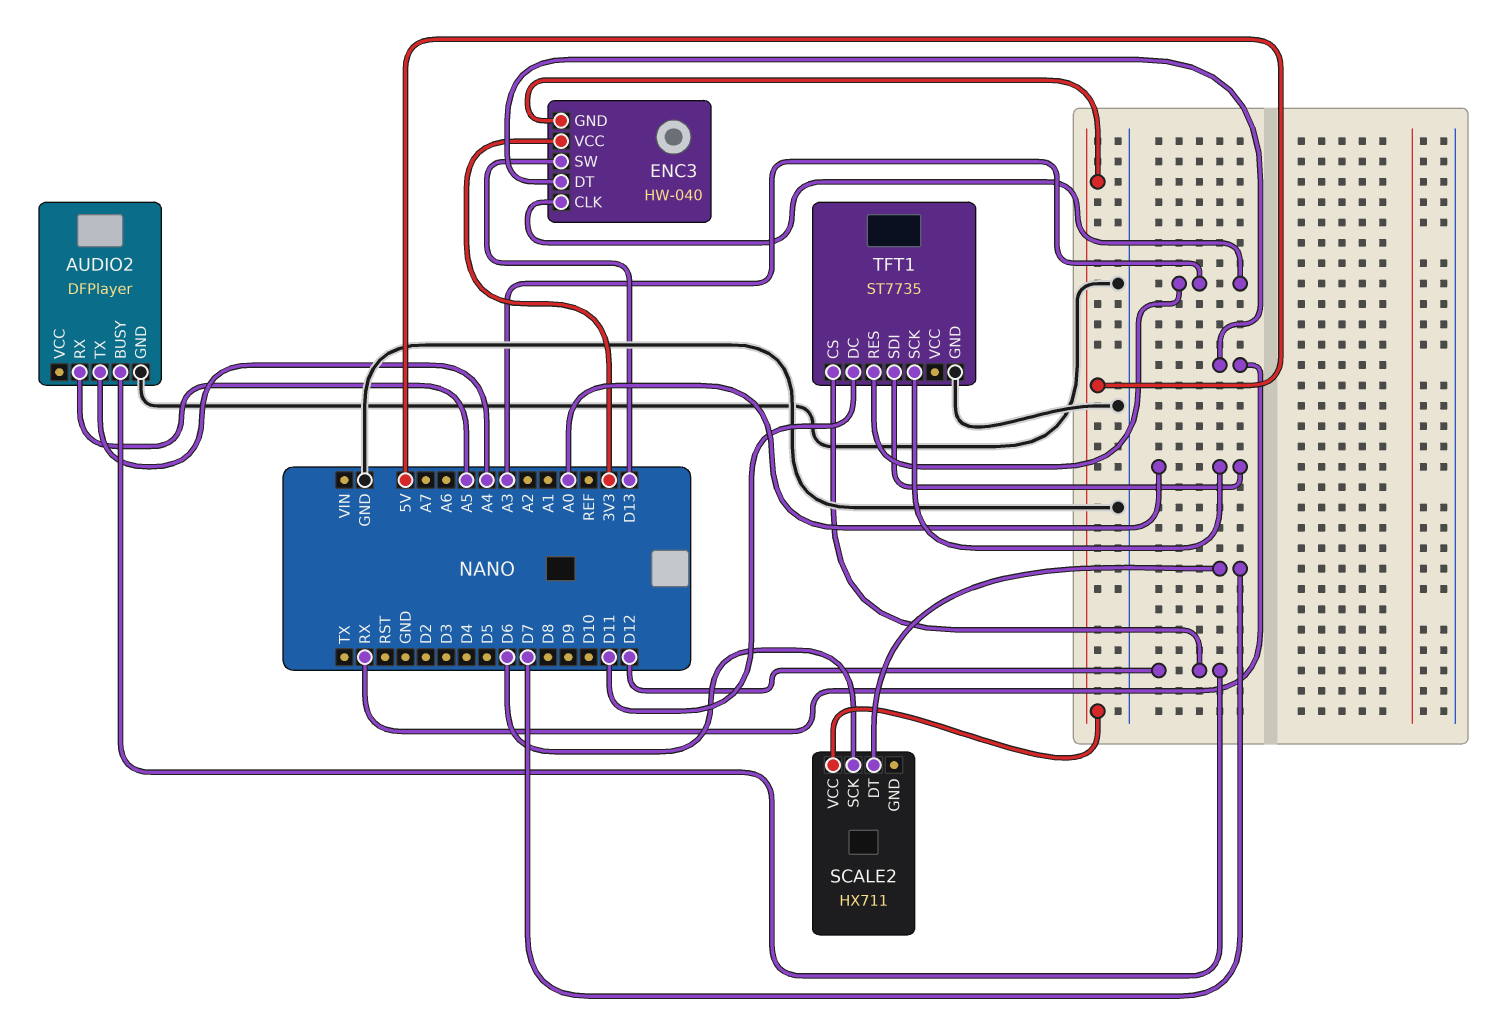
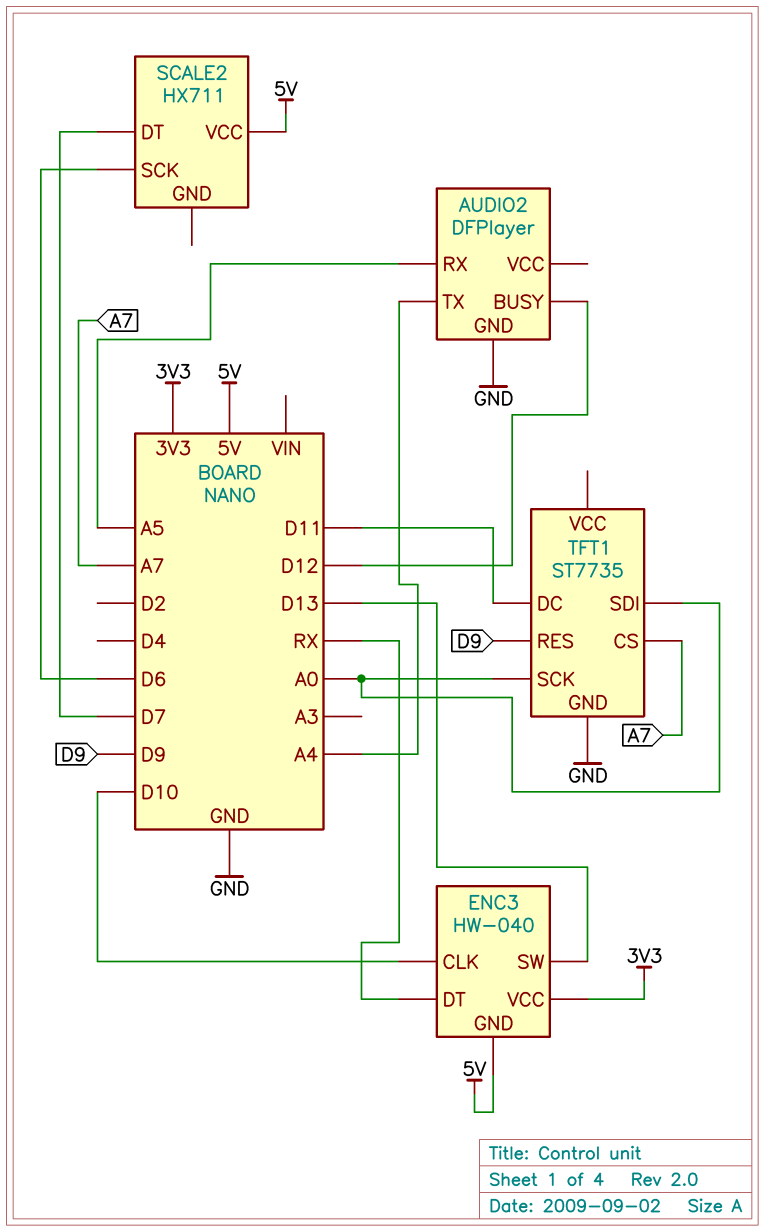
ENC3 pin CLK: A3 -> D10
TFT1 pin CS: D12 -> A7
TFT1 pin RES: A3 -> D9

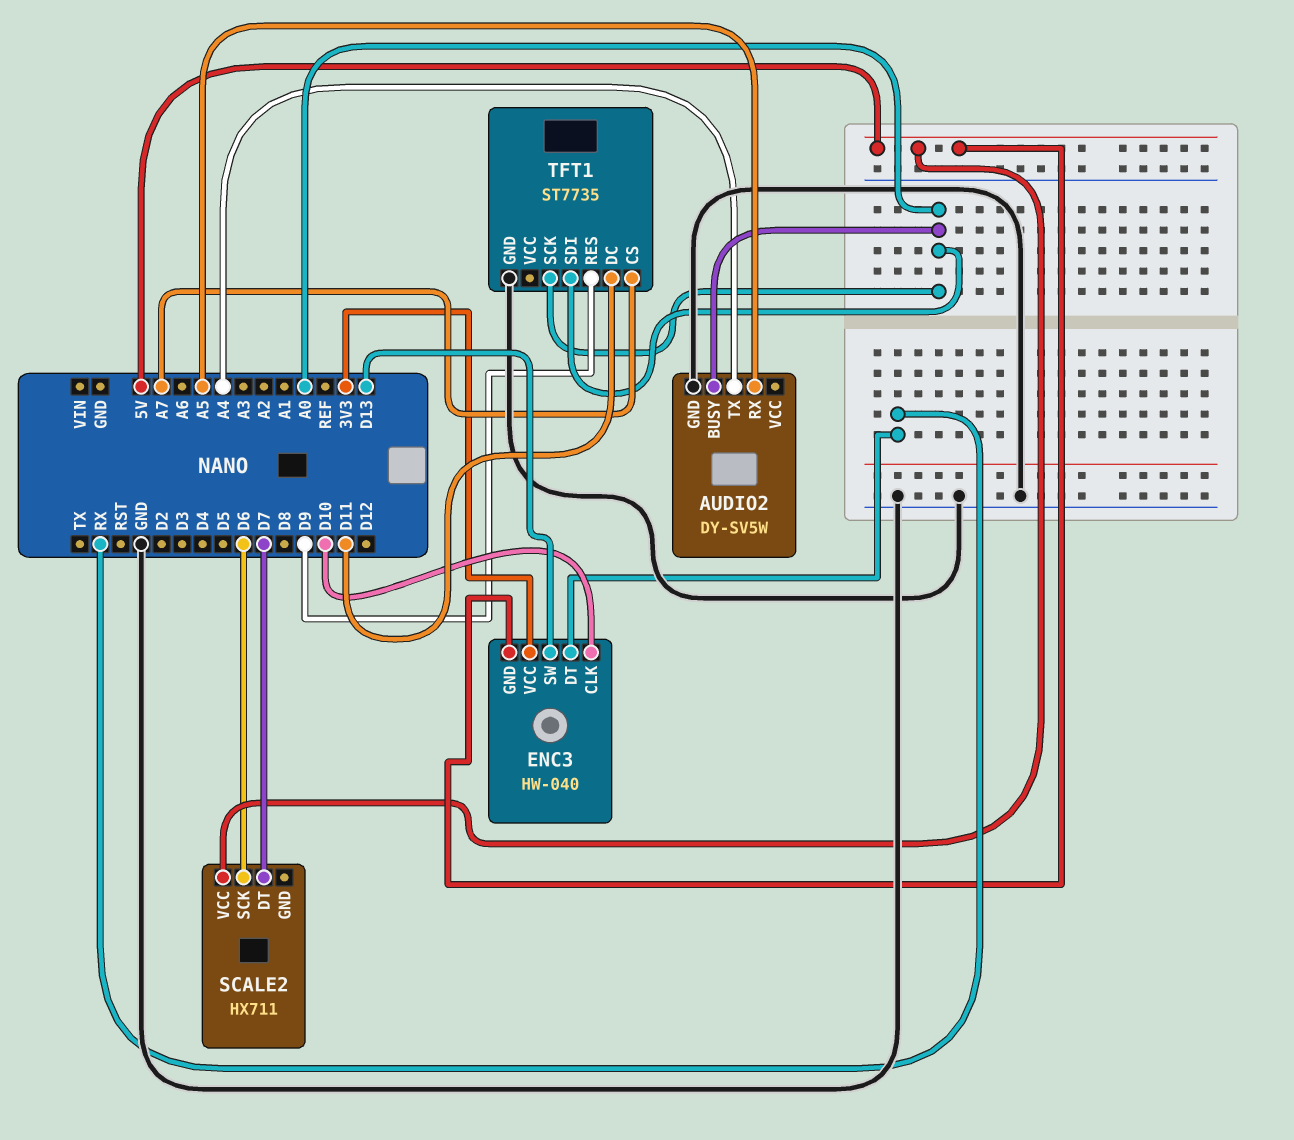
AUDIO2: DFPlayer -> DY-SV5W
AUDIO2 pin BUSY: D12 -> A0

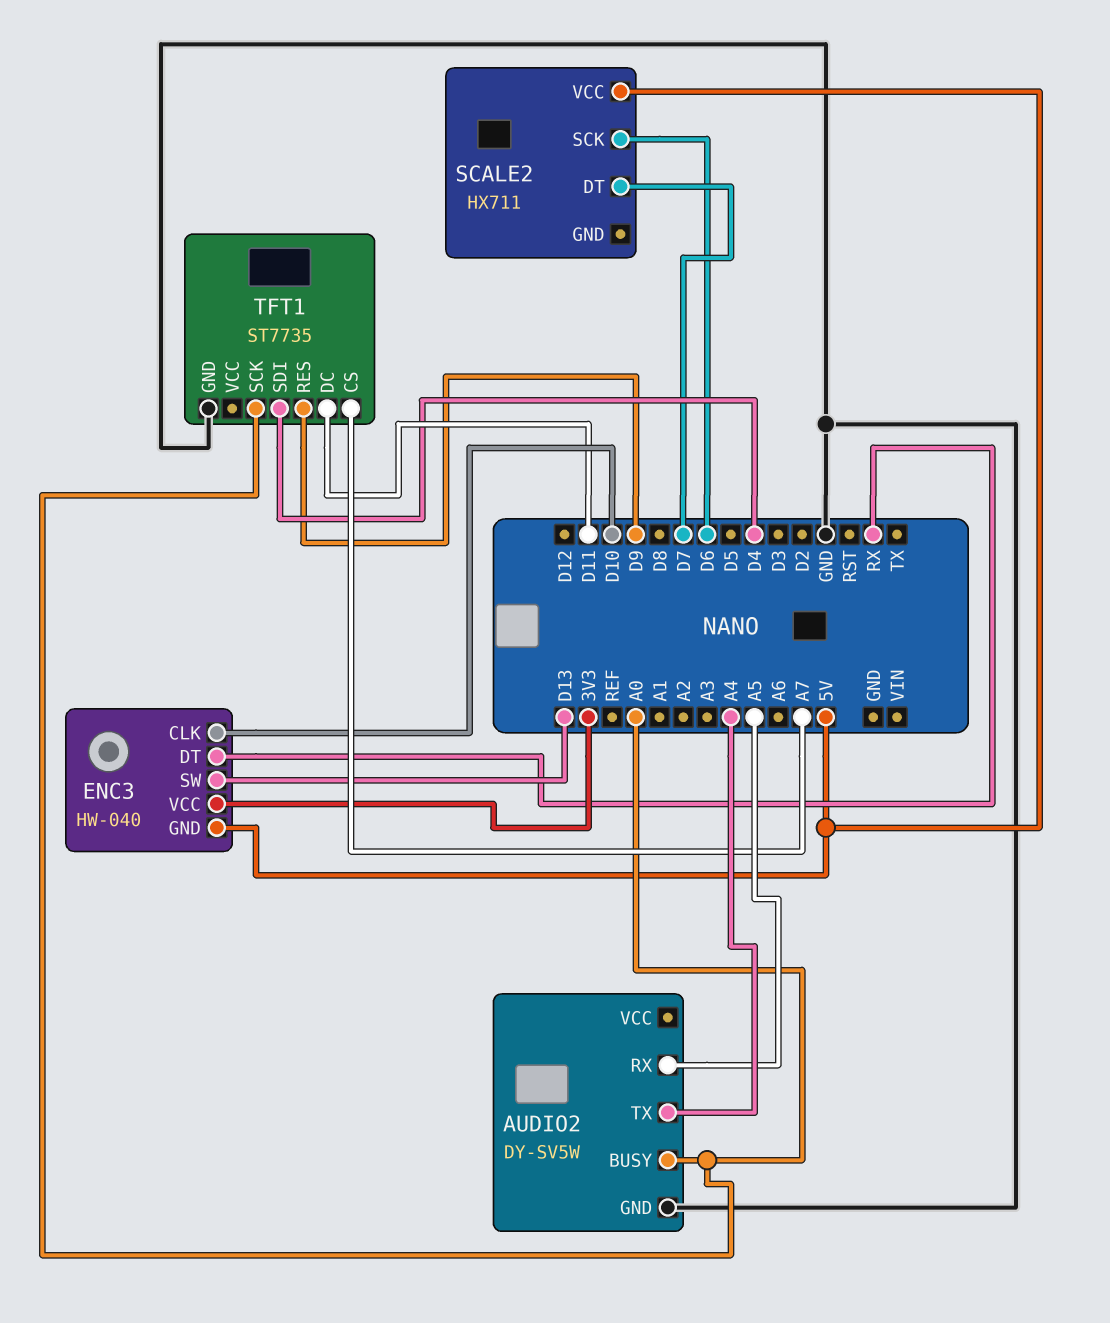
TFT1 pin SDI: A0 -> D4

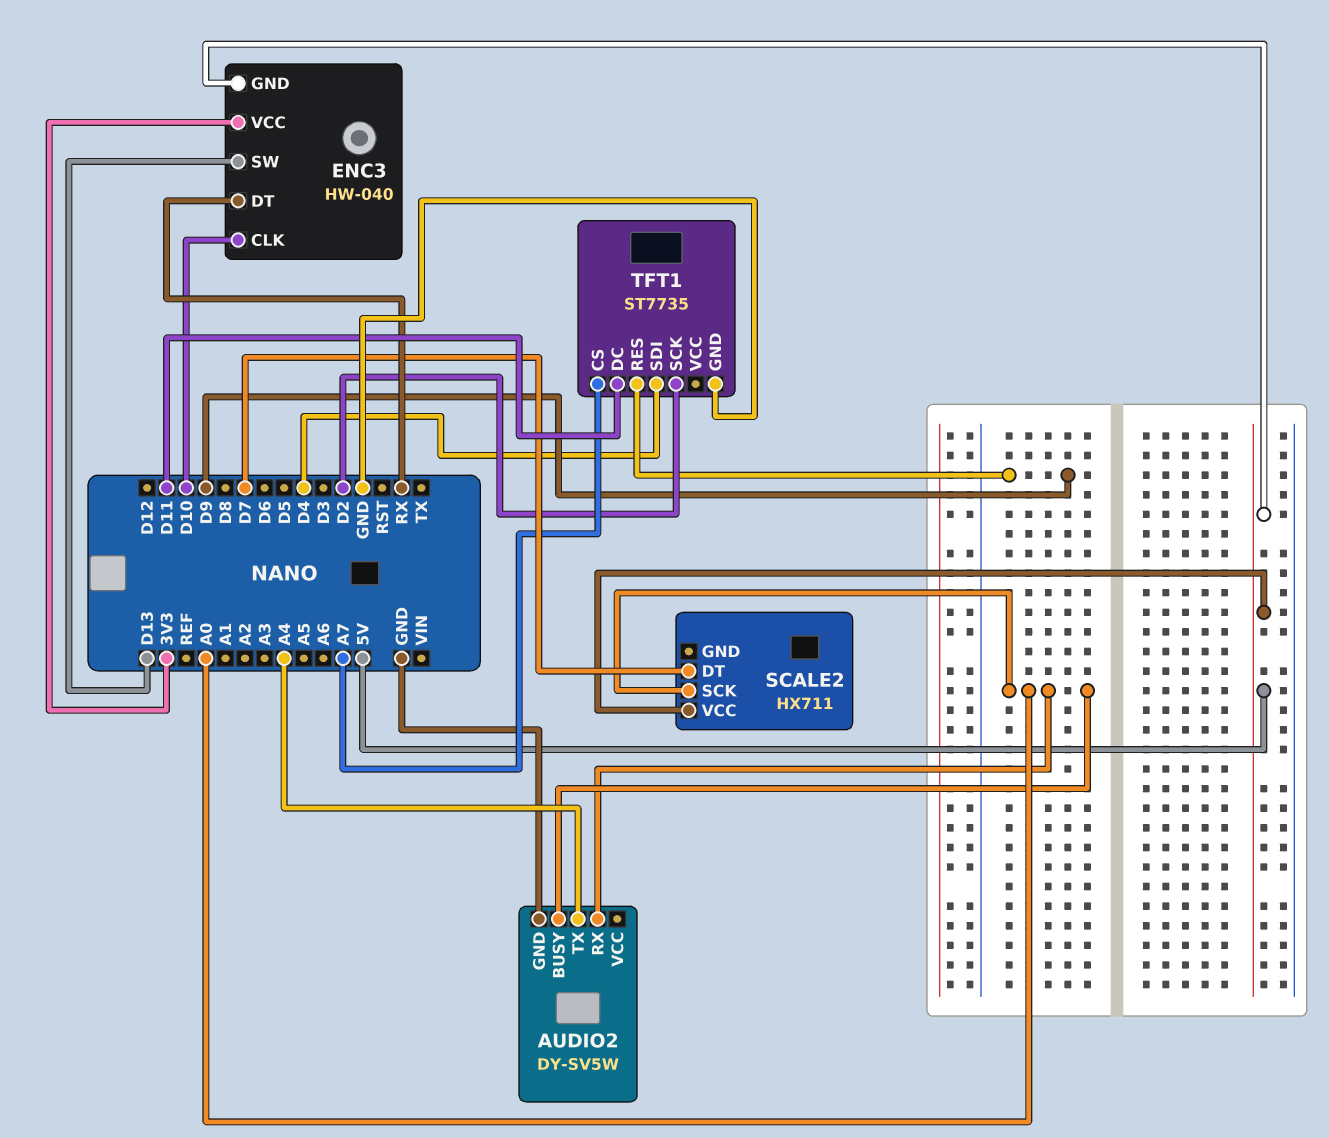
AUDIO2 pin RX: A5 -> A0
SCALE2 pin SCK: D6 -> A0
TFT1 pin SCK: A0 -> D2

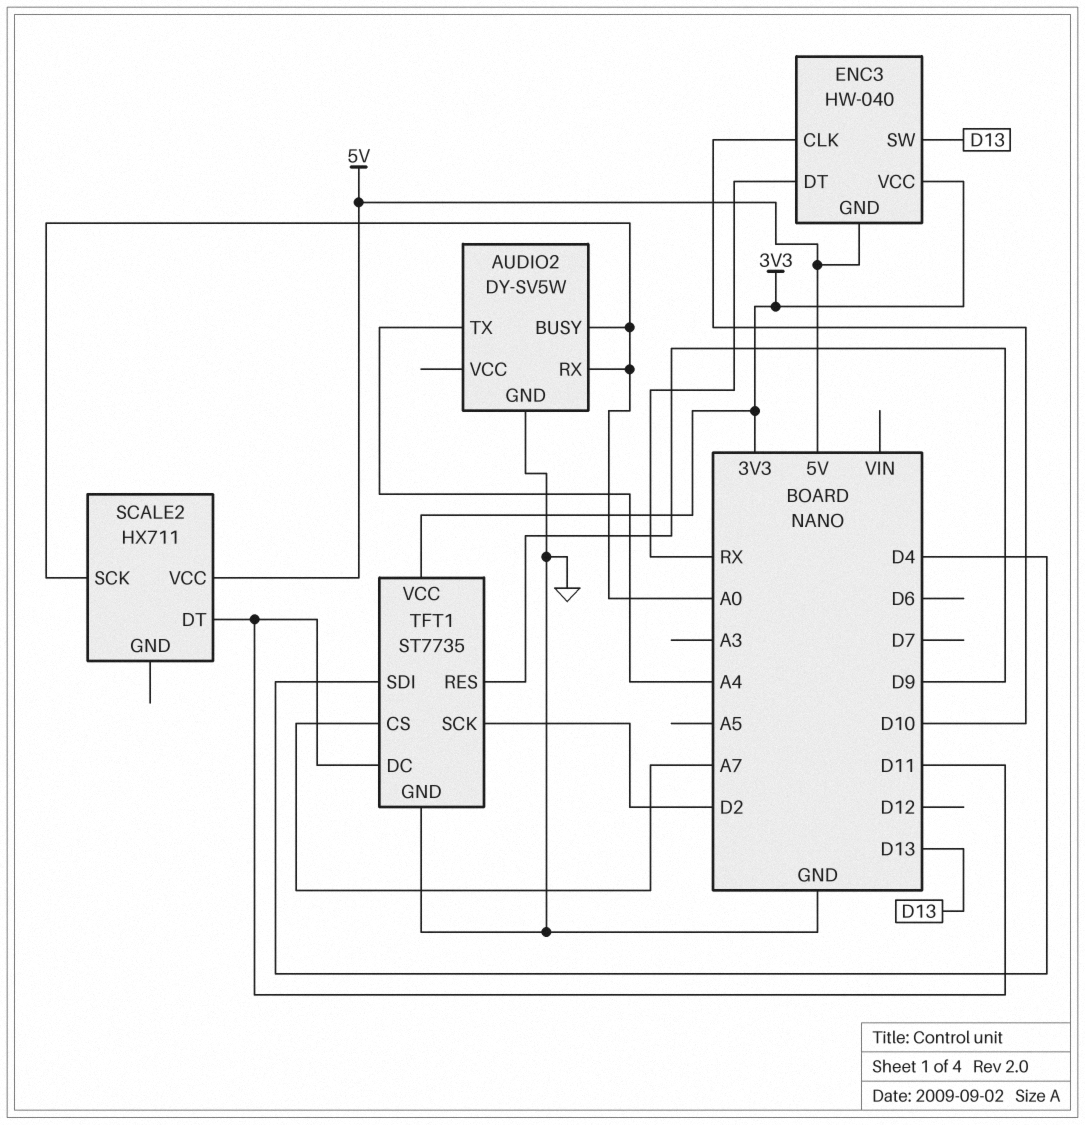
SCALE2 pin DT: D7 -> D11
TFT1 pin VCC: none -> 3V3

